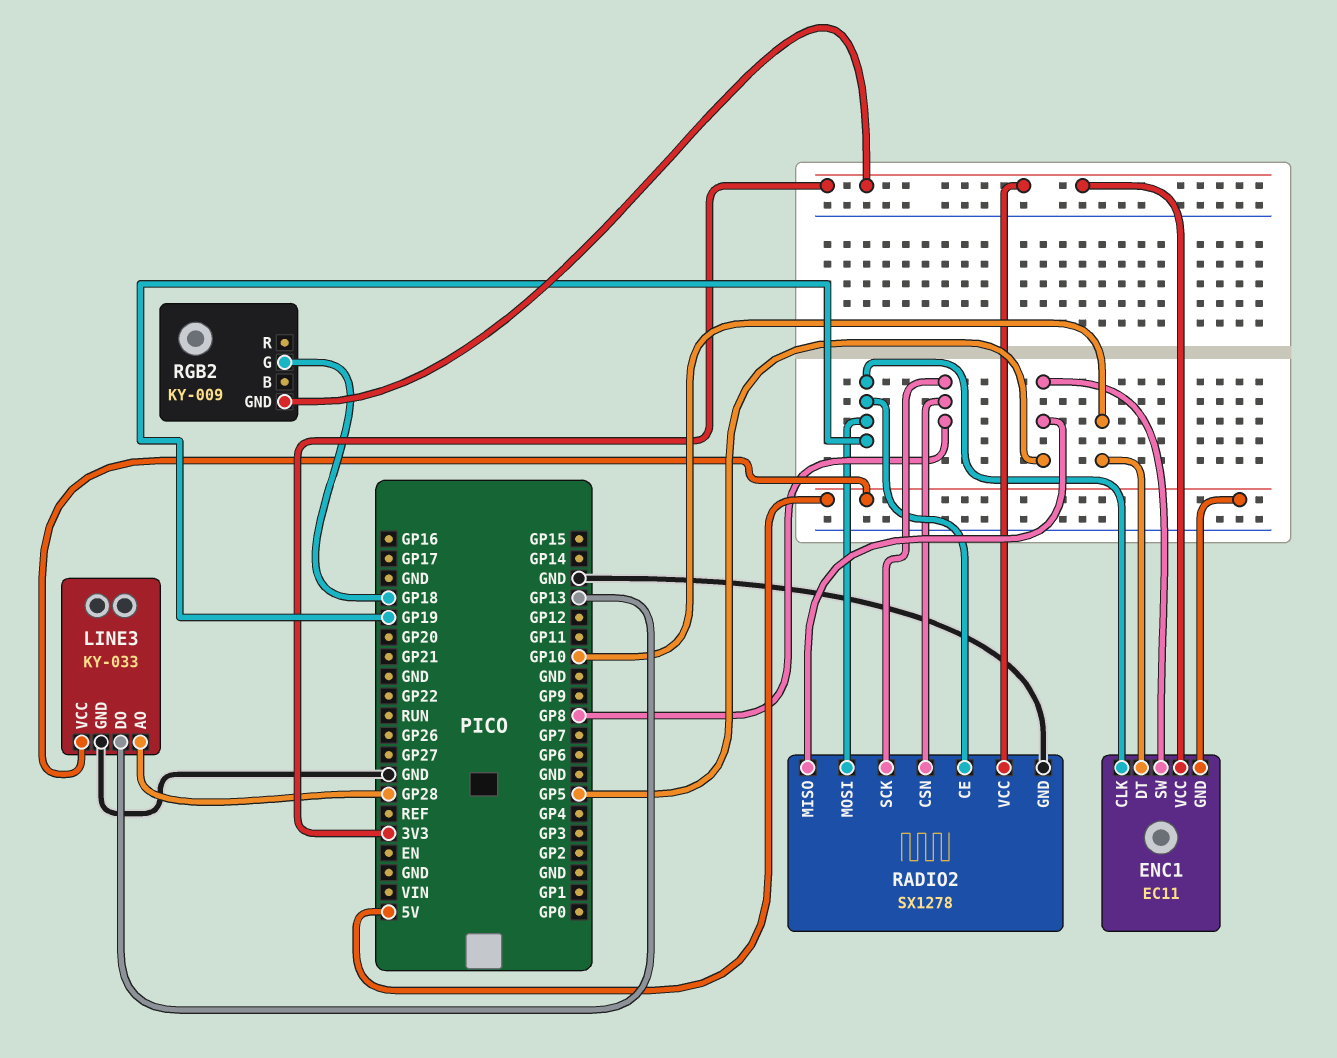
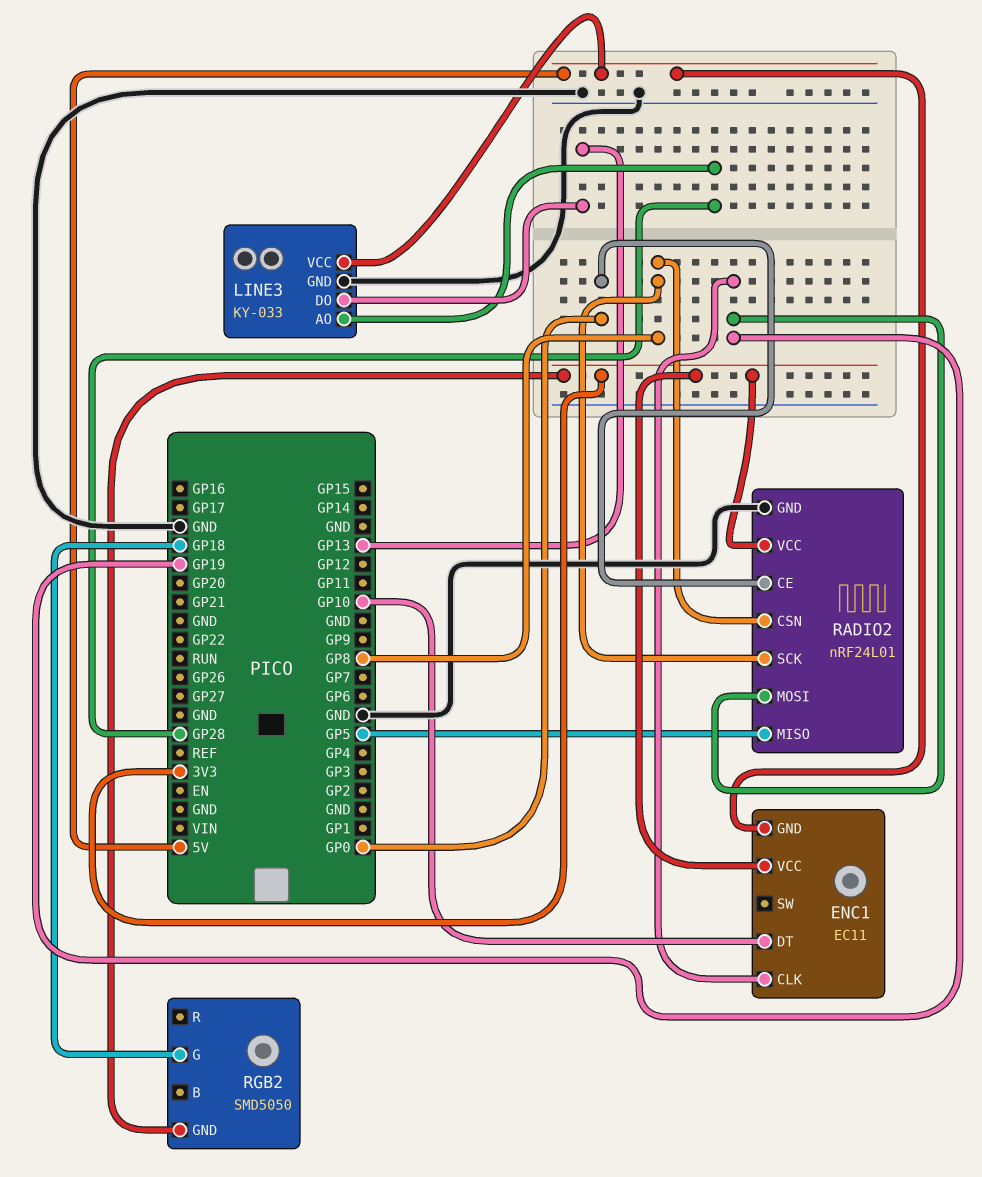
ENC1 pin SW: GP5 -> none
RADIO2: SX1278 -> nRF24L01
RADIO2 pin CE: GP19 -> GP0
RGB2: KY-009 -> SMD5050

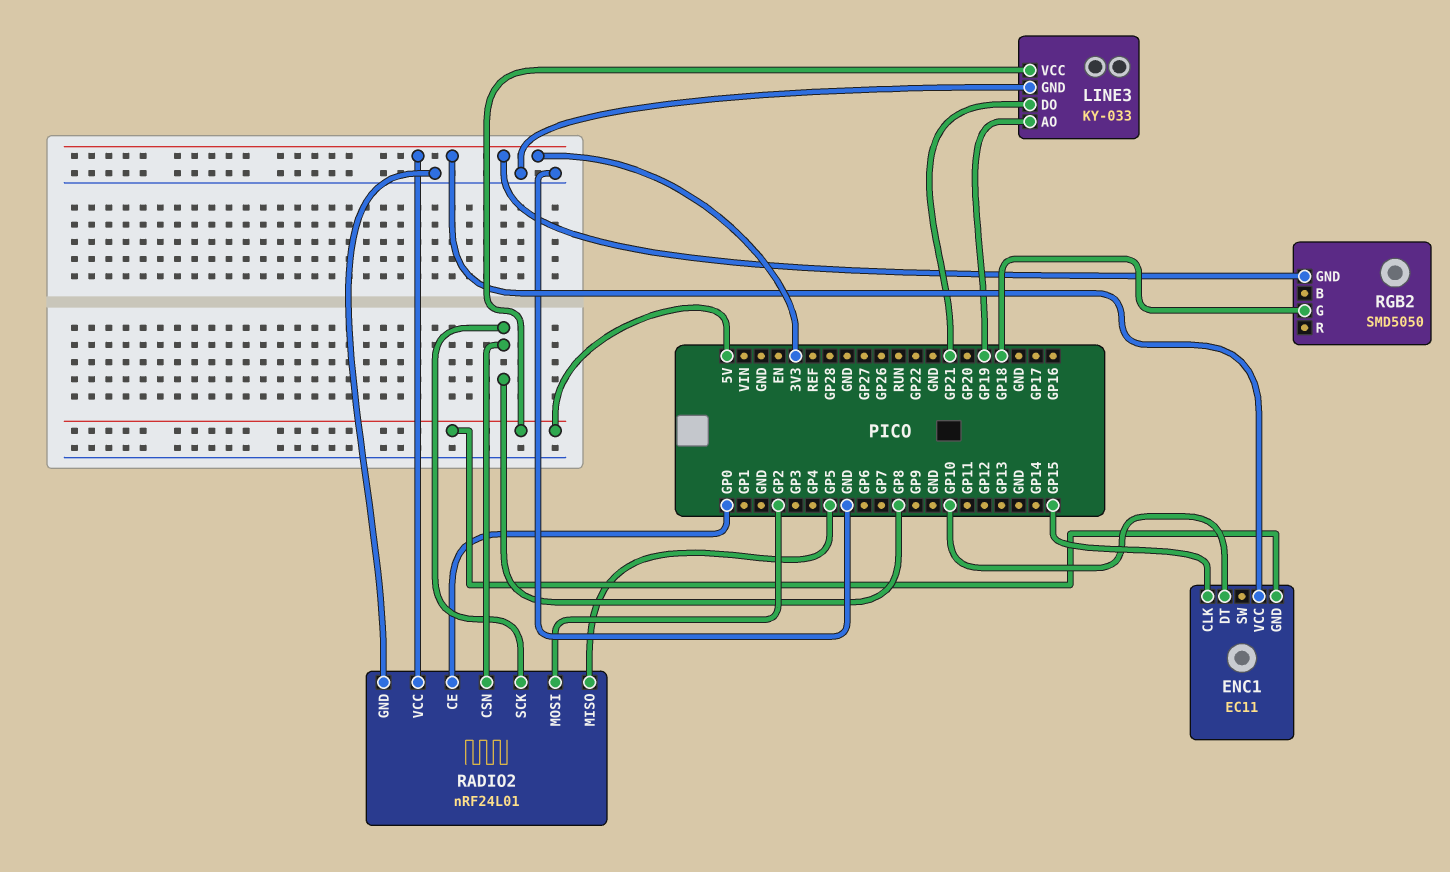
ENC1 pin CLK: GP19 -> GP15
LINE3 pin AO: GP28 -> GP19
LINE3 pin DO: GP13 -> GP21
RADIO2 pin MOSI: GP19 -> GP2

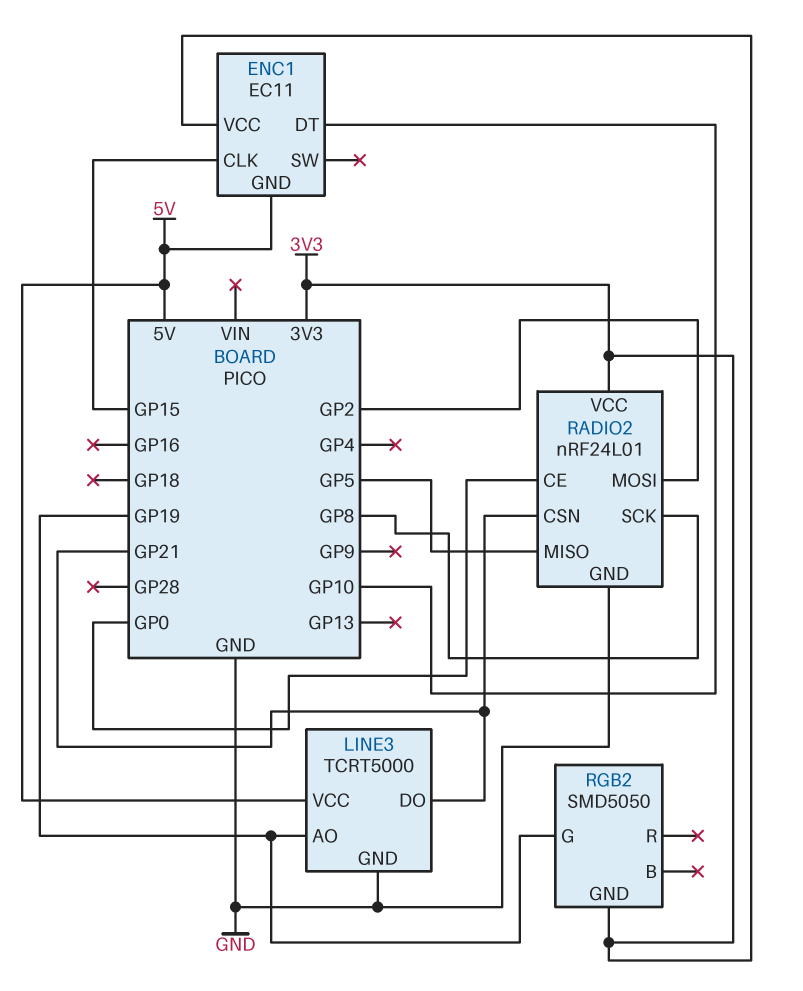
LINE3: KY-033 -> TCRT5000
RADIO2 pin CSN: GP8 -> GP21
RGB2 pin G: GP18 -> GP19

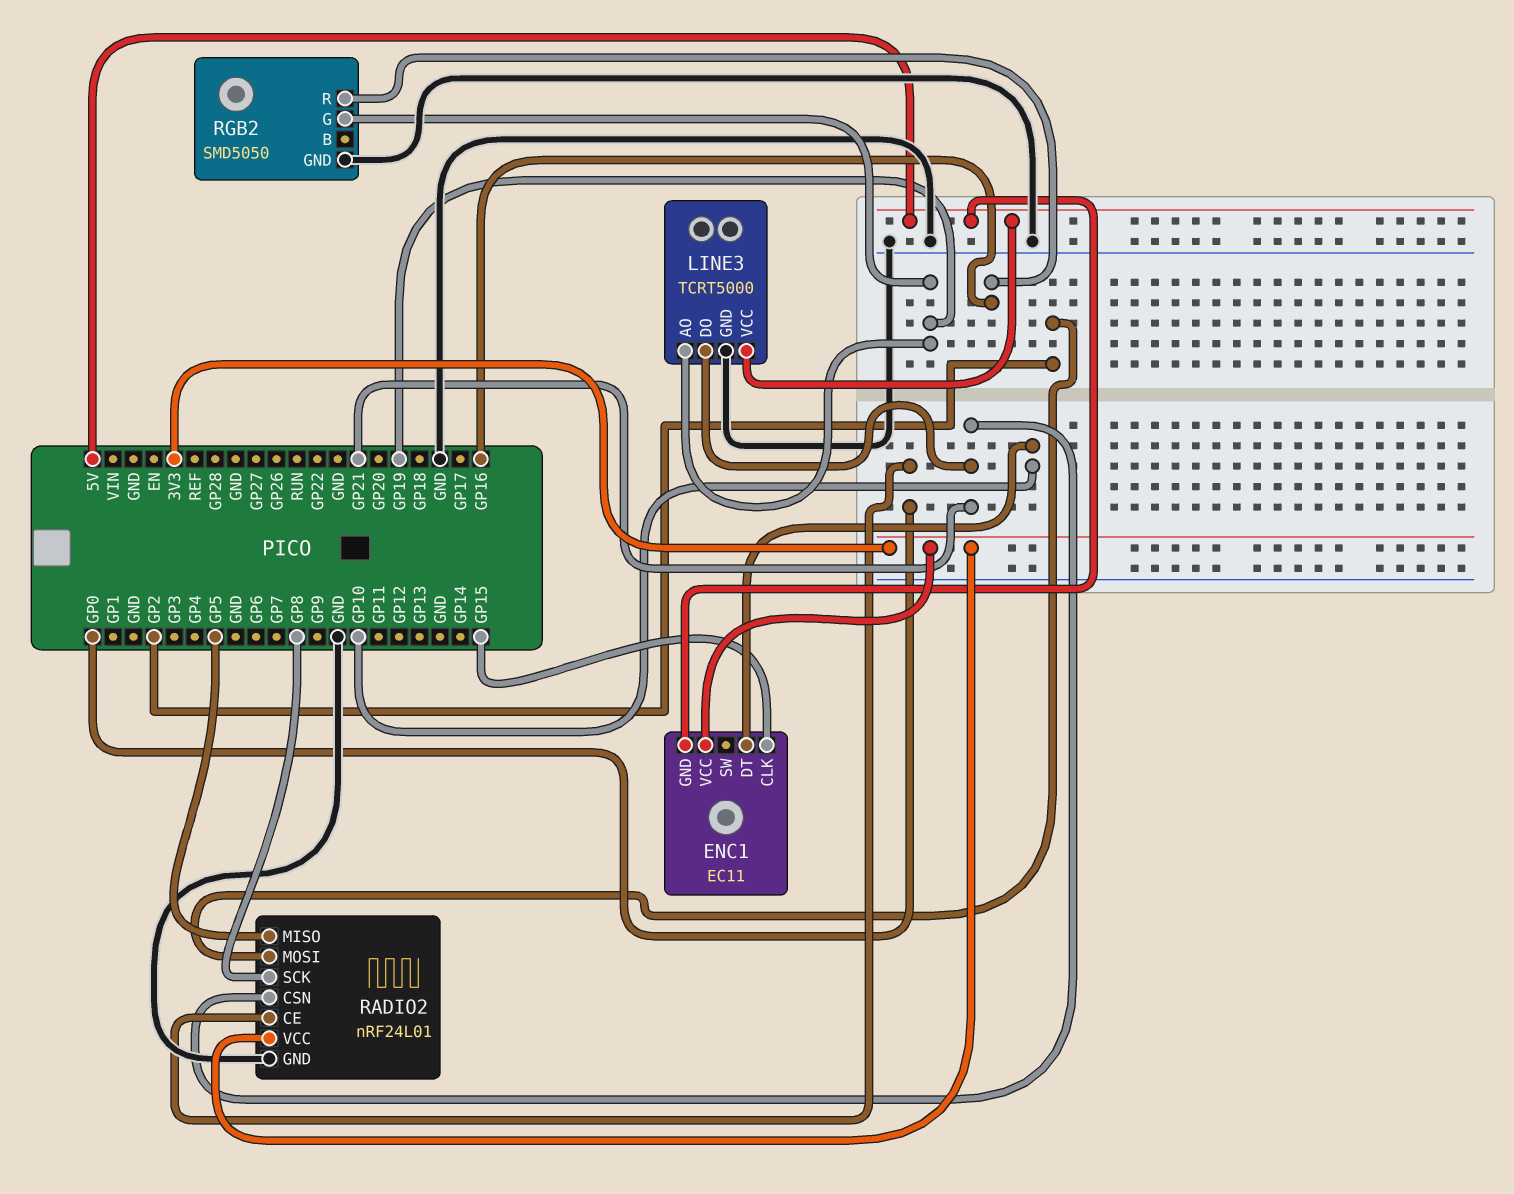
RGB2 pin GND: 3V3 -> GND
RGB2 pin R: none -> GP16

